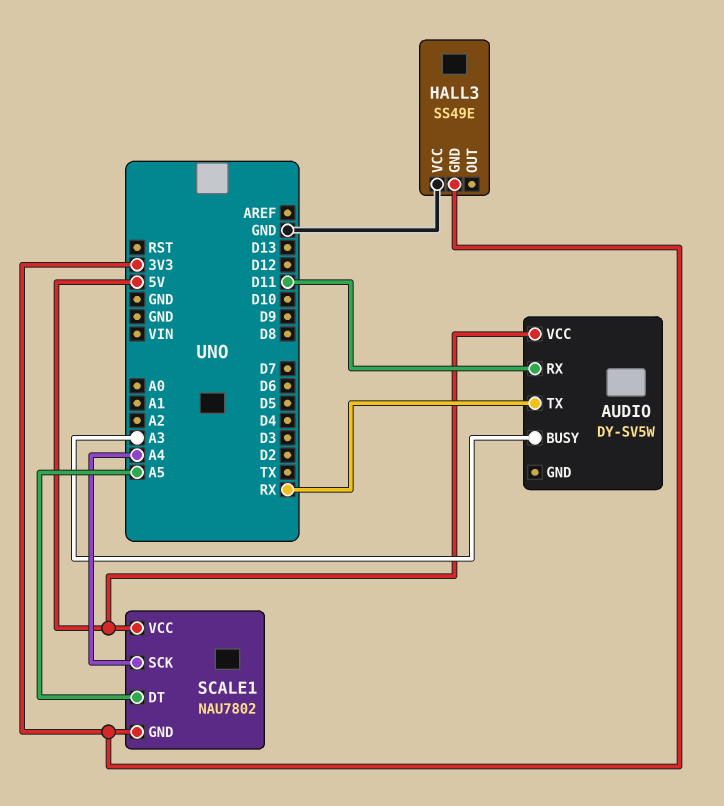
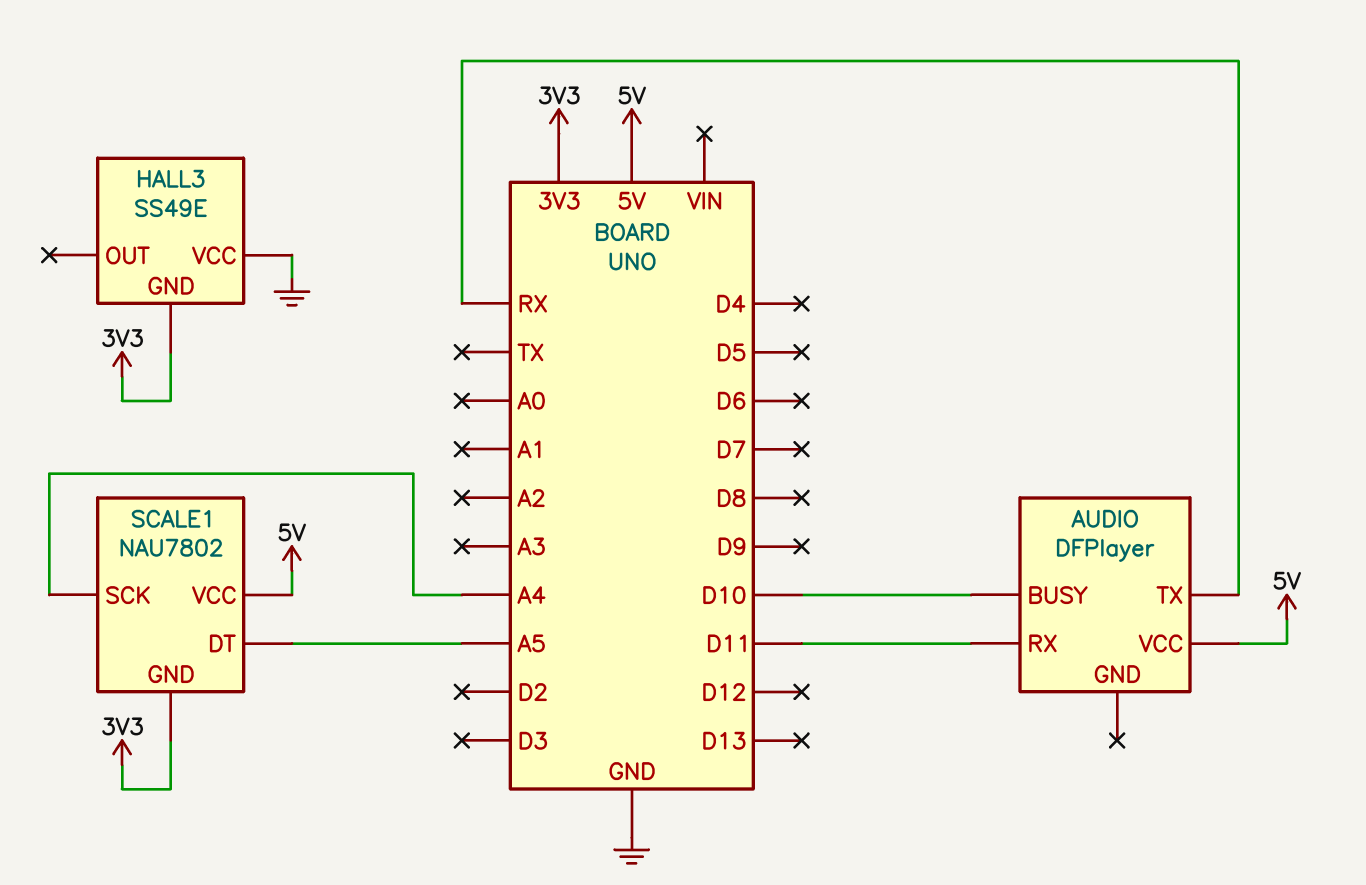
AUDIO: DY-SV5W -> DFPlayer
AUDIO pin BUSY: A3 -> D10

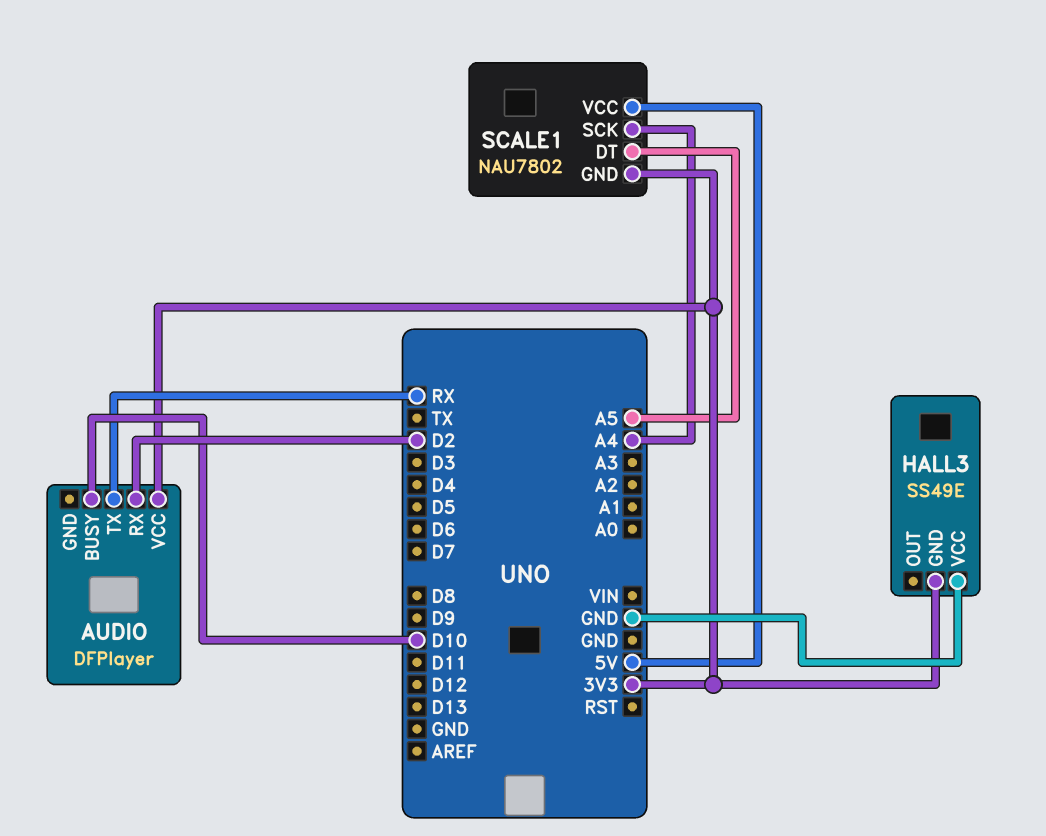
AUDIO pin RX: D11 -> D2
AUDIO pin VCC: 5V -> 3V3

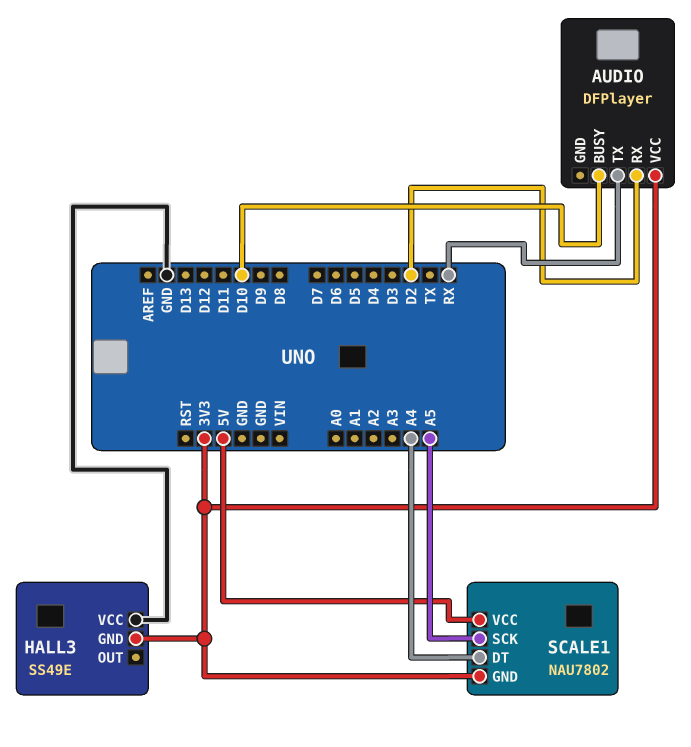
SCALE1 pin DT: A5 -> A4
SCALE1 pin SCK: A4 -> A5

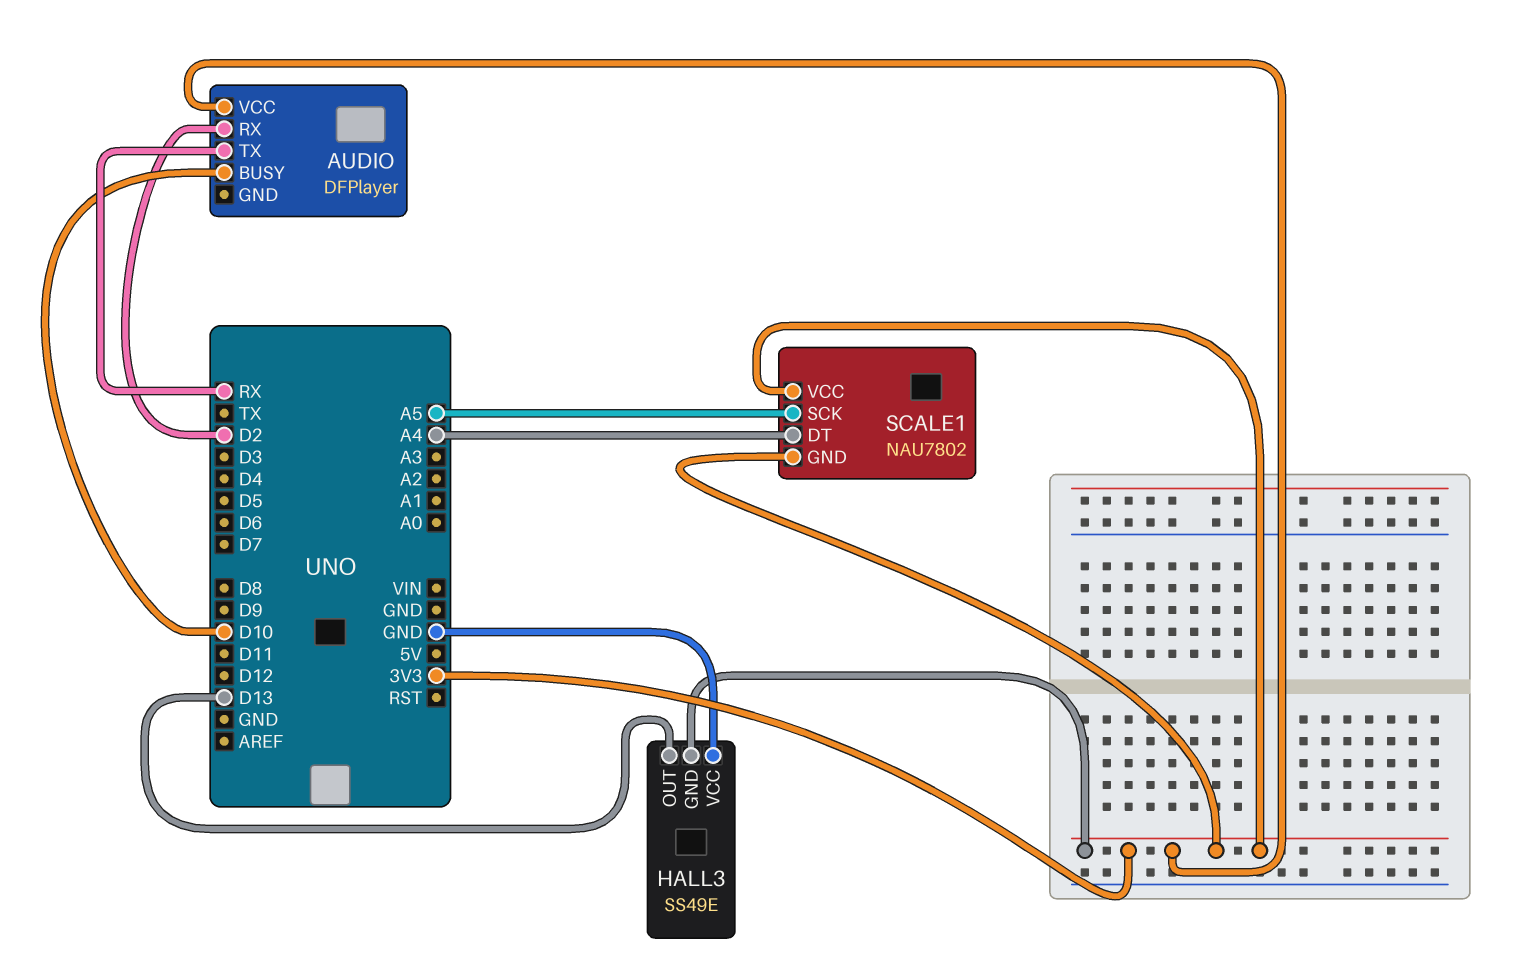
HALL3 pin OUT: none -> D13
SCALE1 pin VCC: 5V -> 3V3

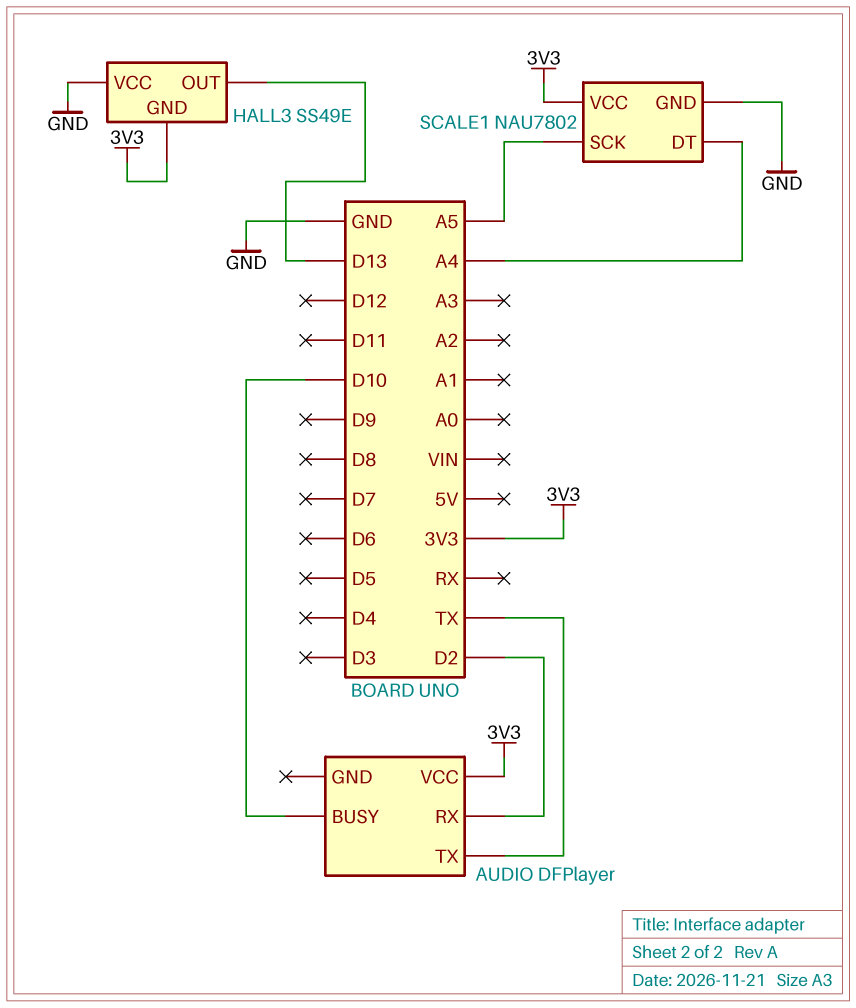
AUDIO pin TX: RX -> TX
SCALE1 pin GND: 3V3 -> GND

